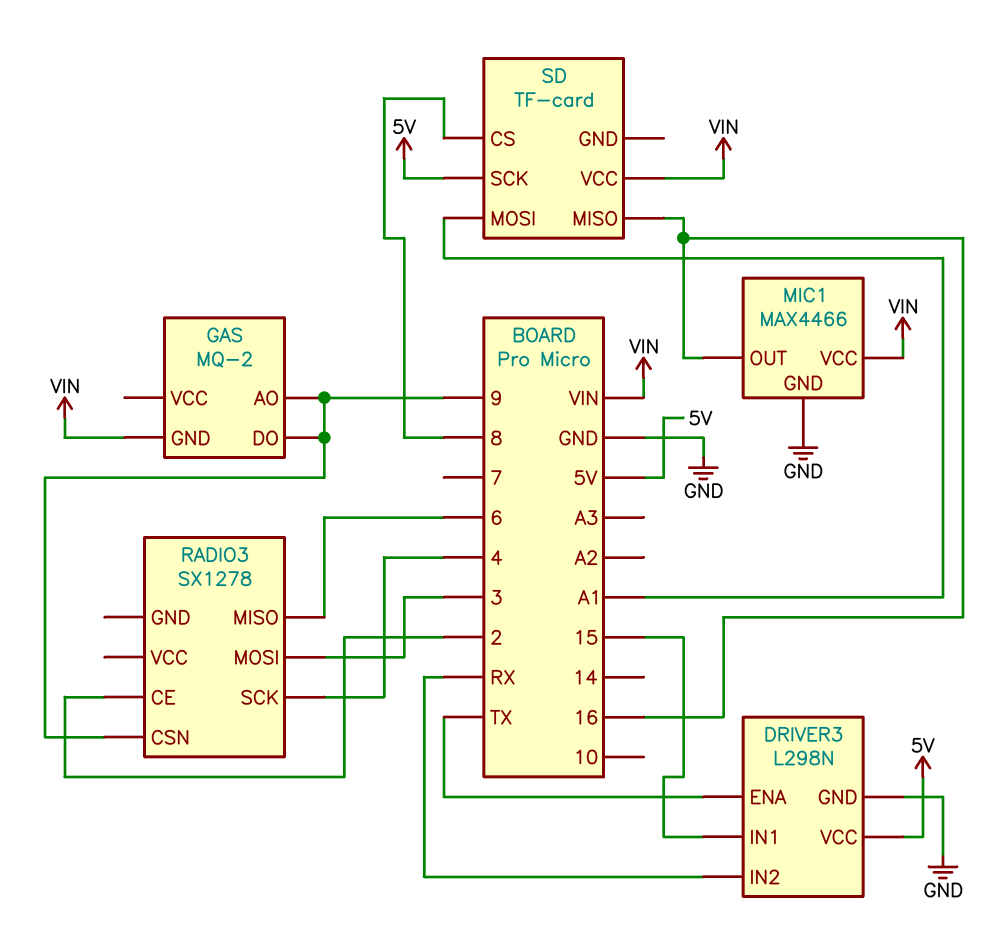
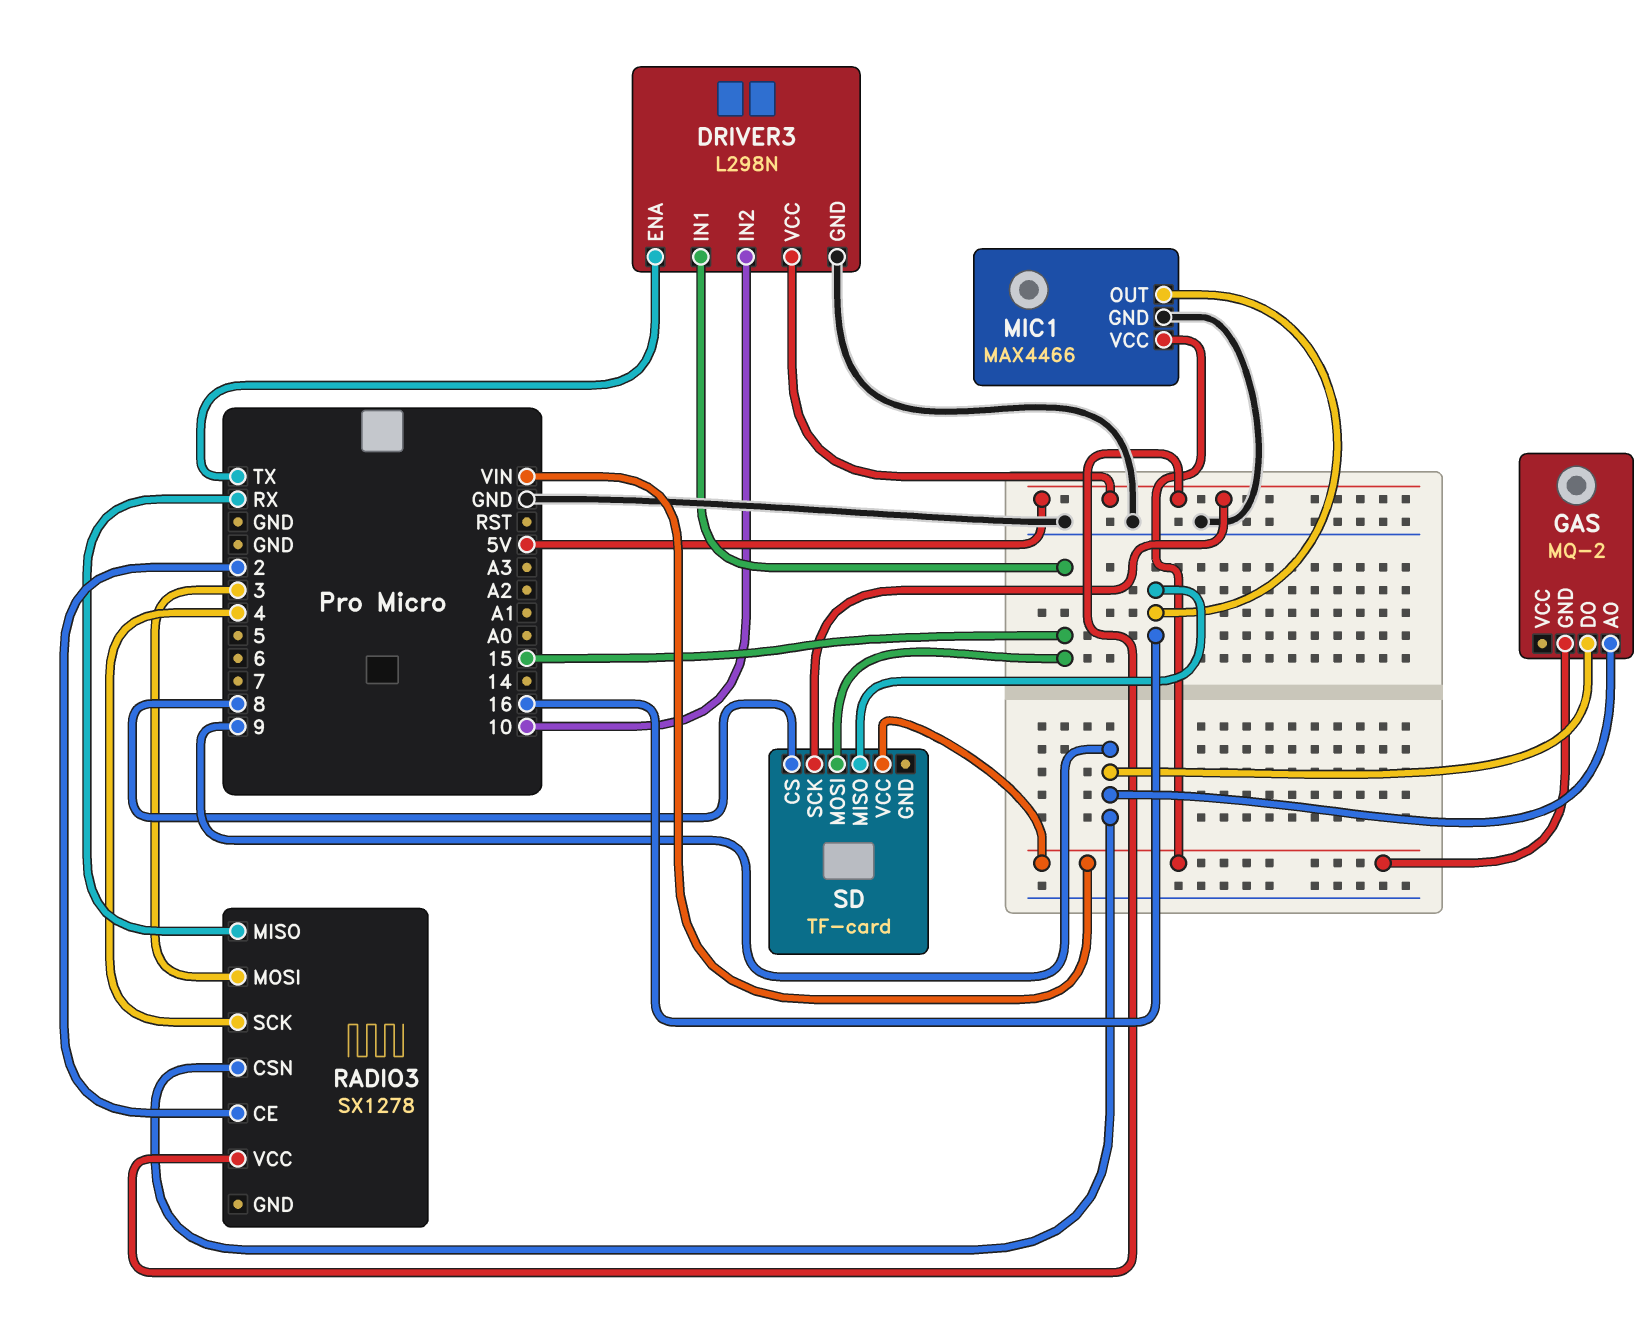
DRIVER3 pin IN2: RX -> 10
RADIO3 pin MISO: 6 -> RX
RADIO3 pin VCC: none -> 5V
SD pin MOSI: A1 -> 15

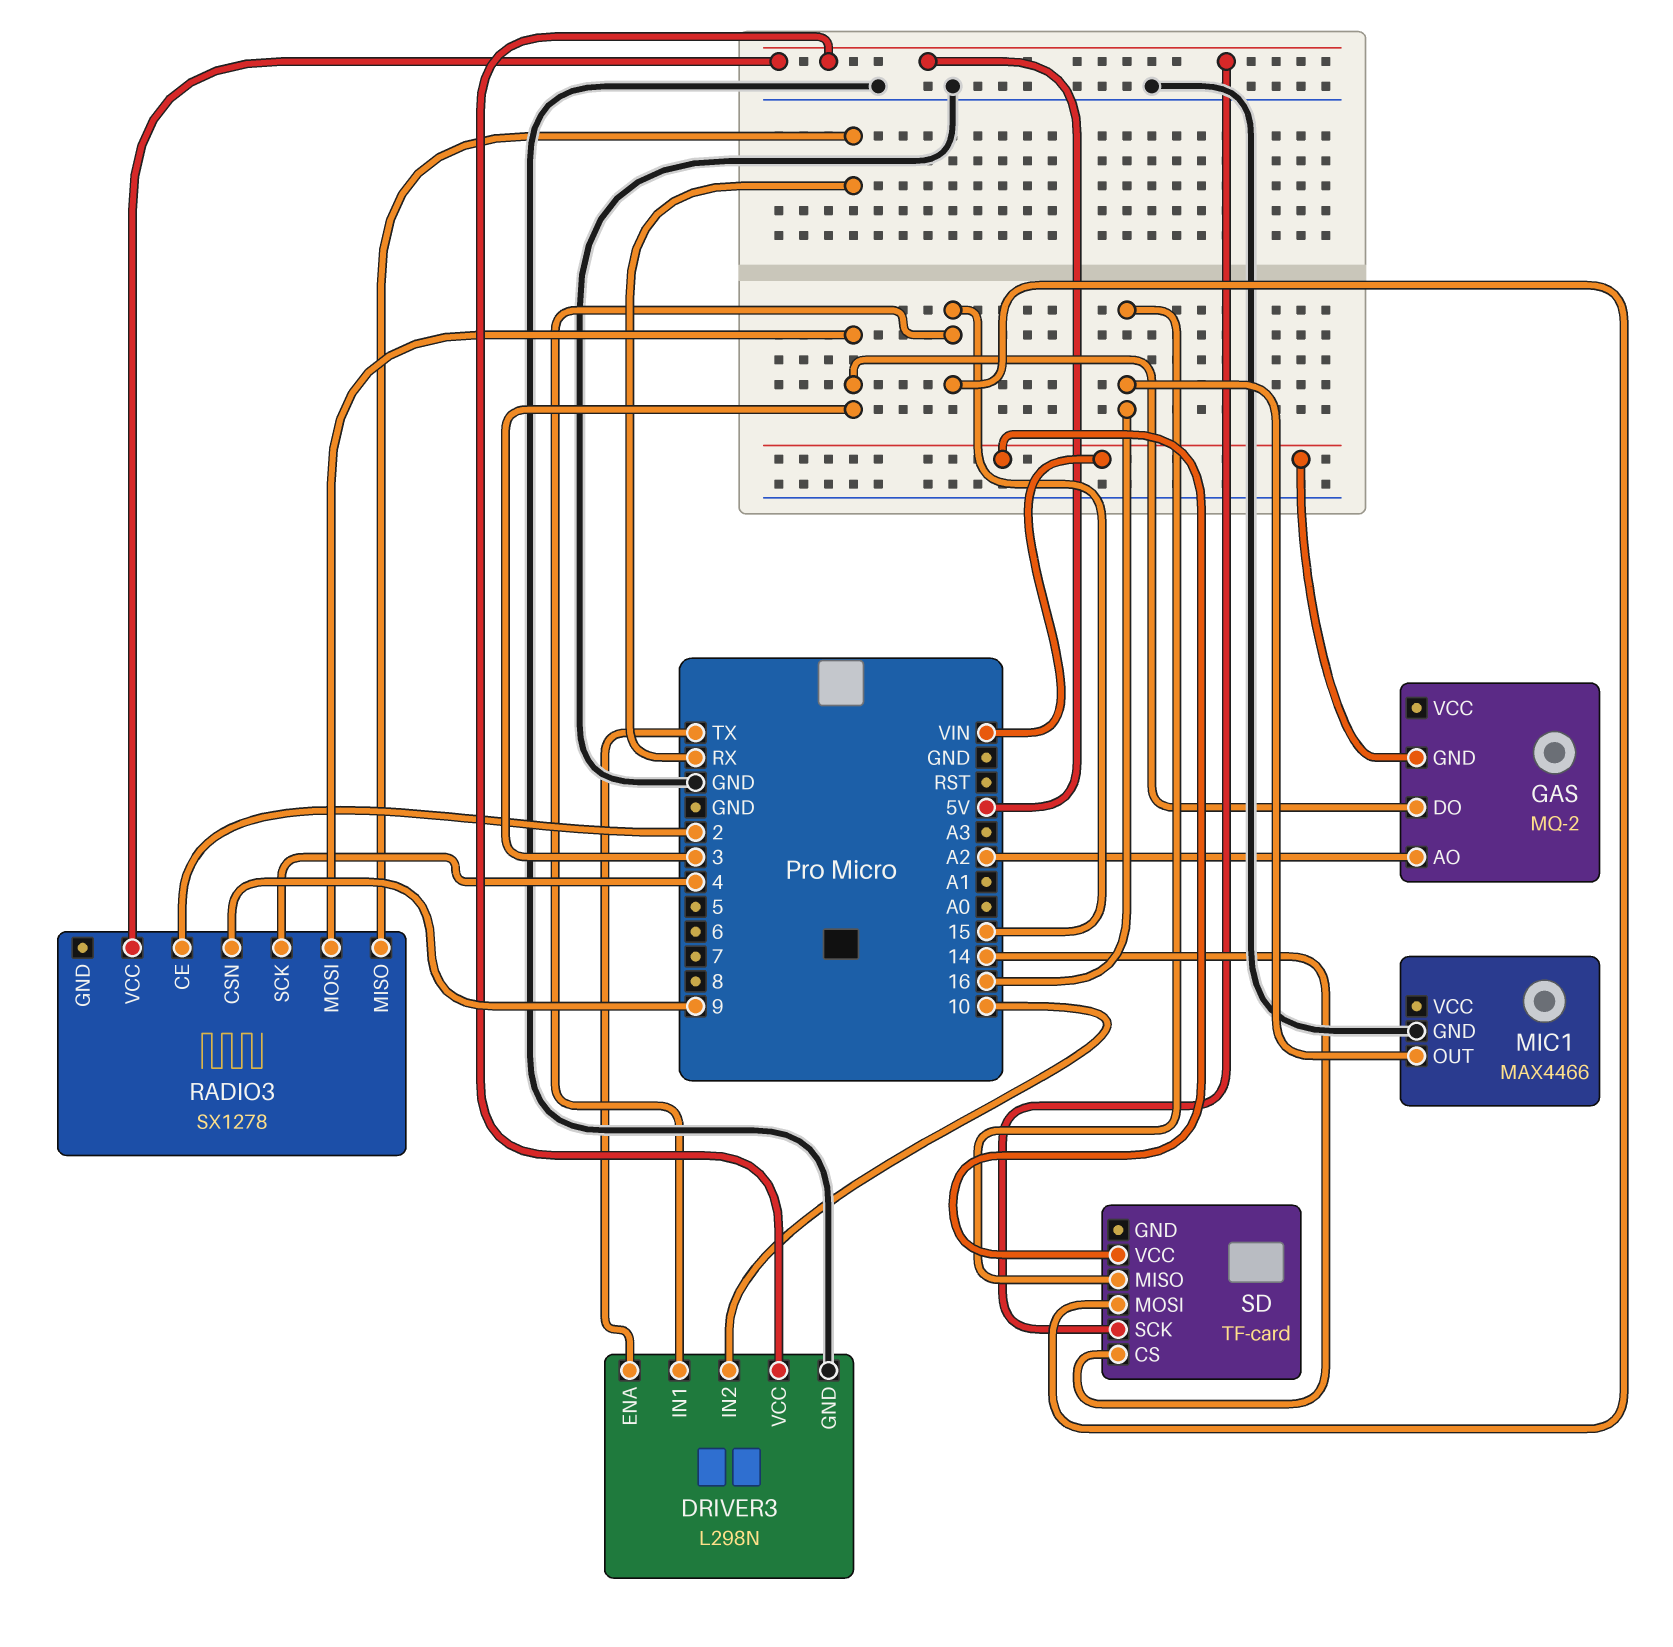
GAS pin AO: 9 -> A2
GAS pin DO: 9 -> 3
MIC1 pin VCC: VIN -> none
SD pin CS: 8 -> 14

